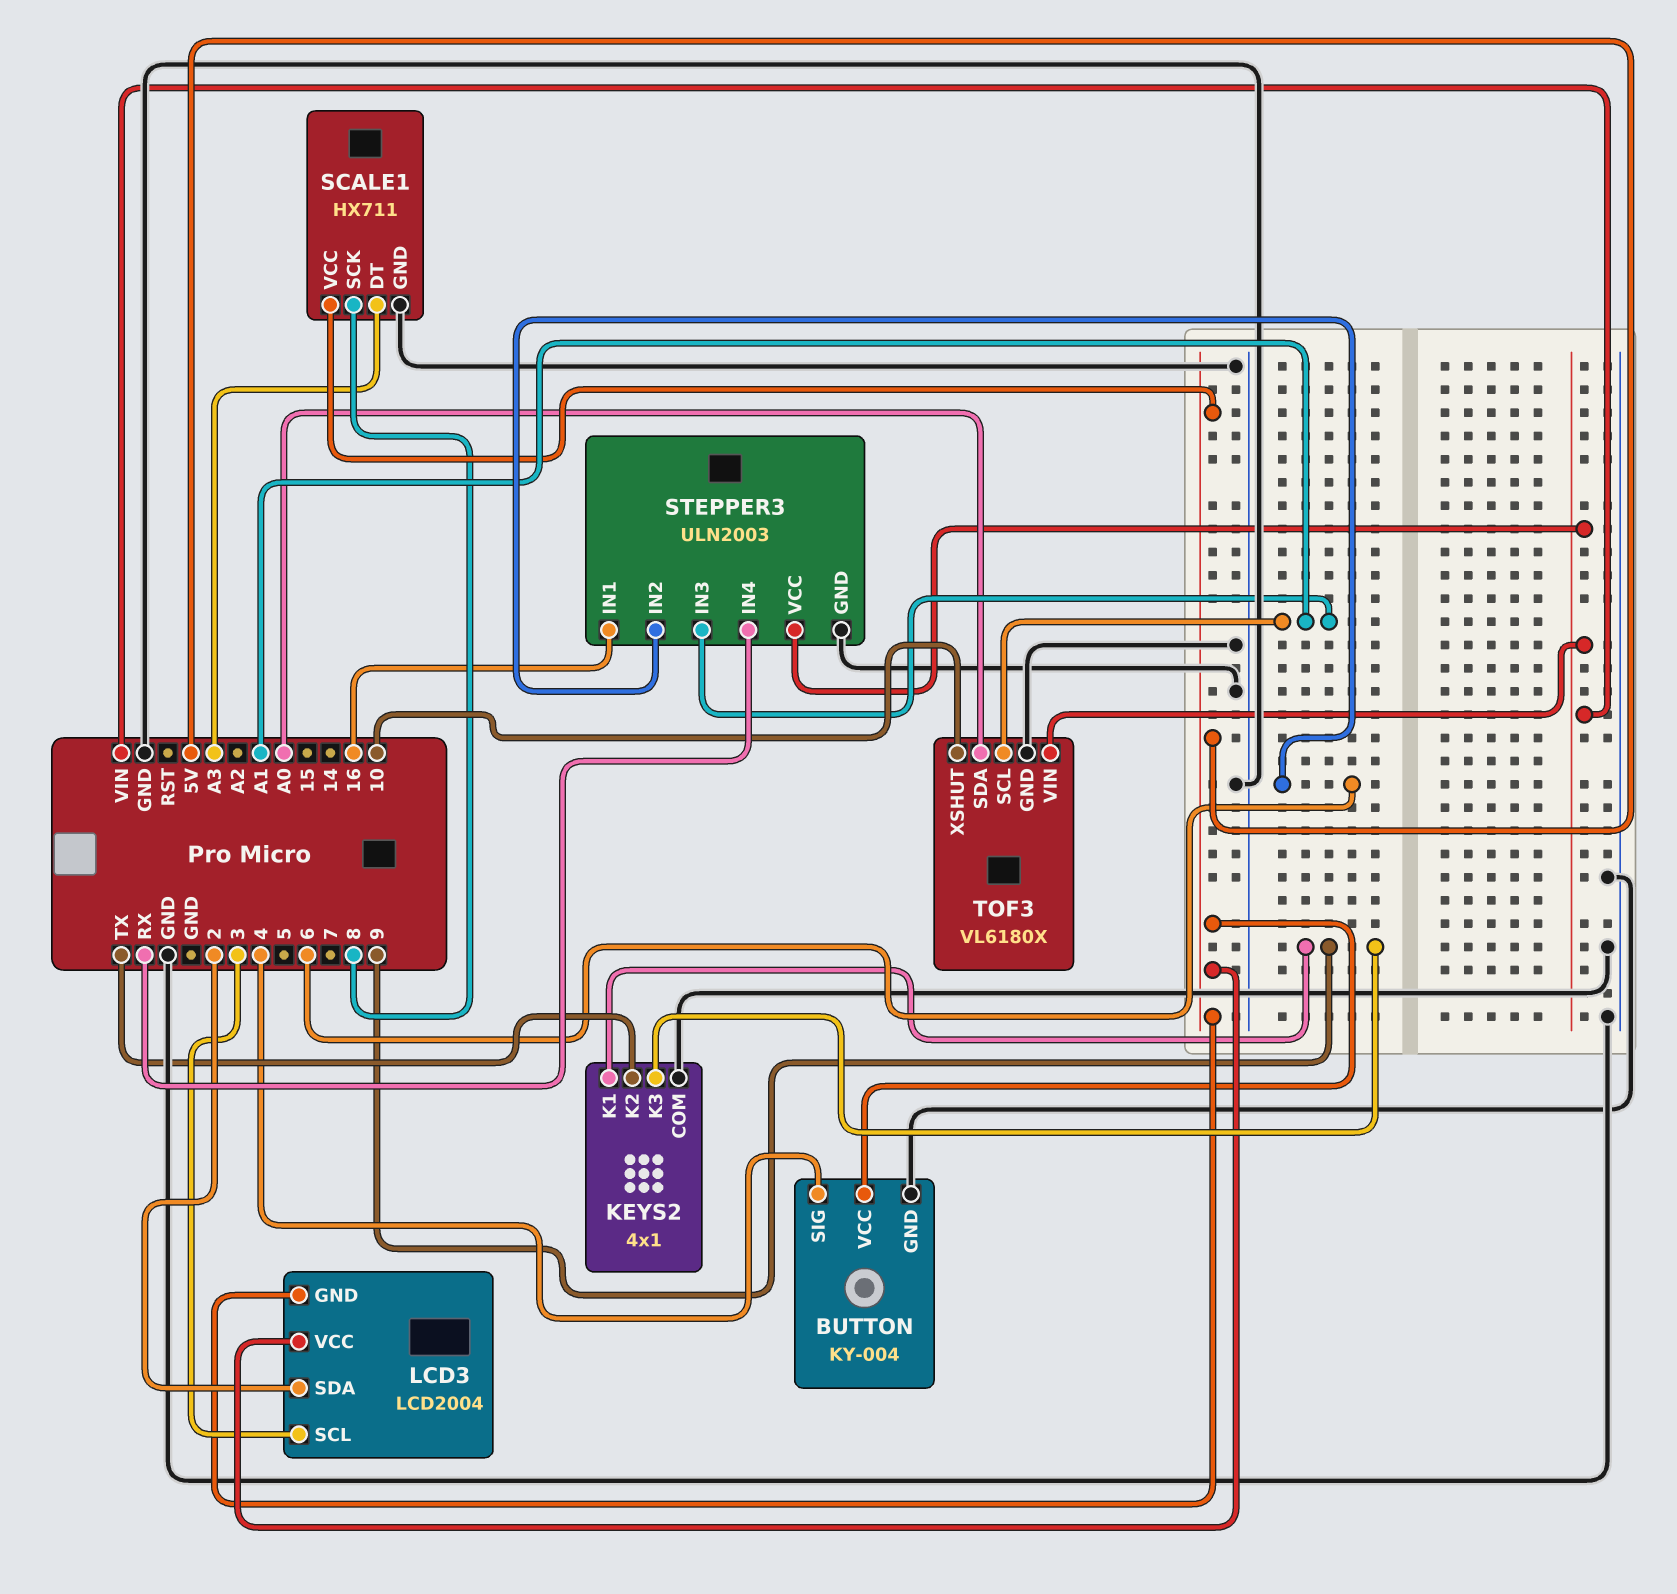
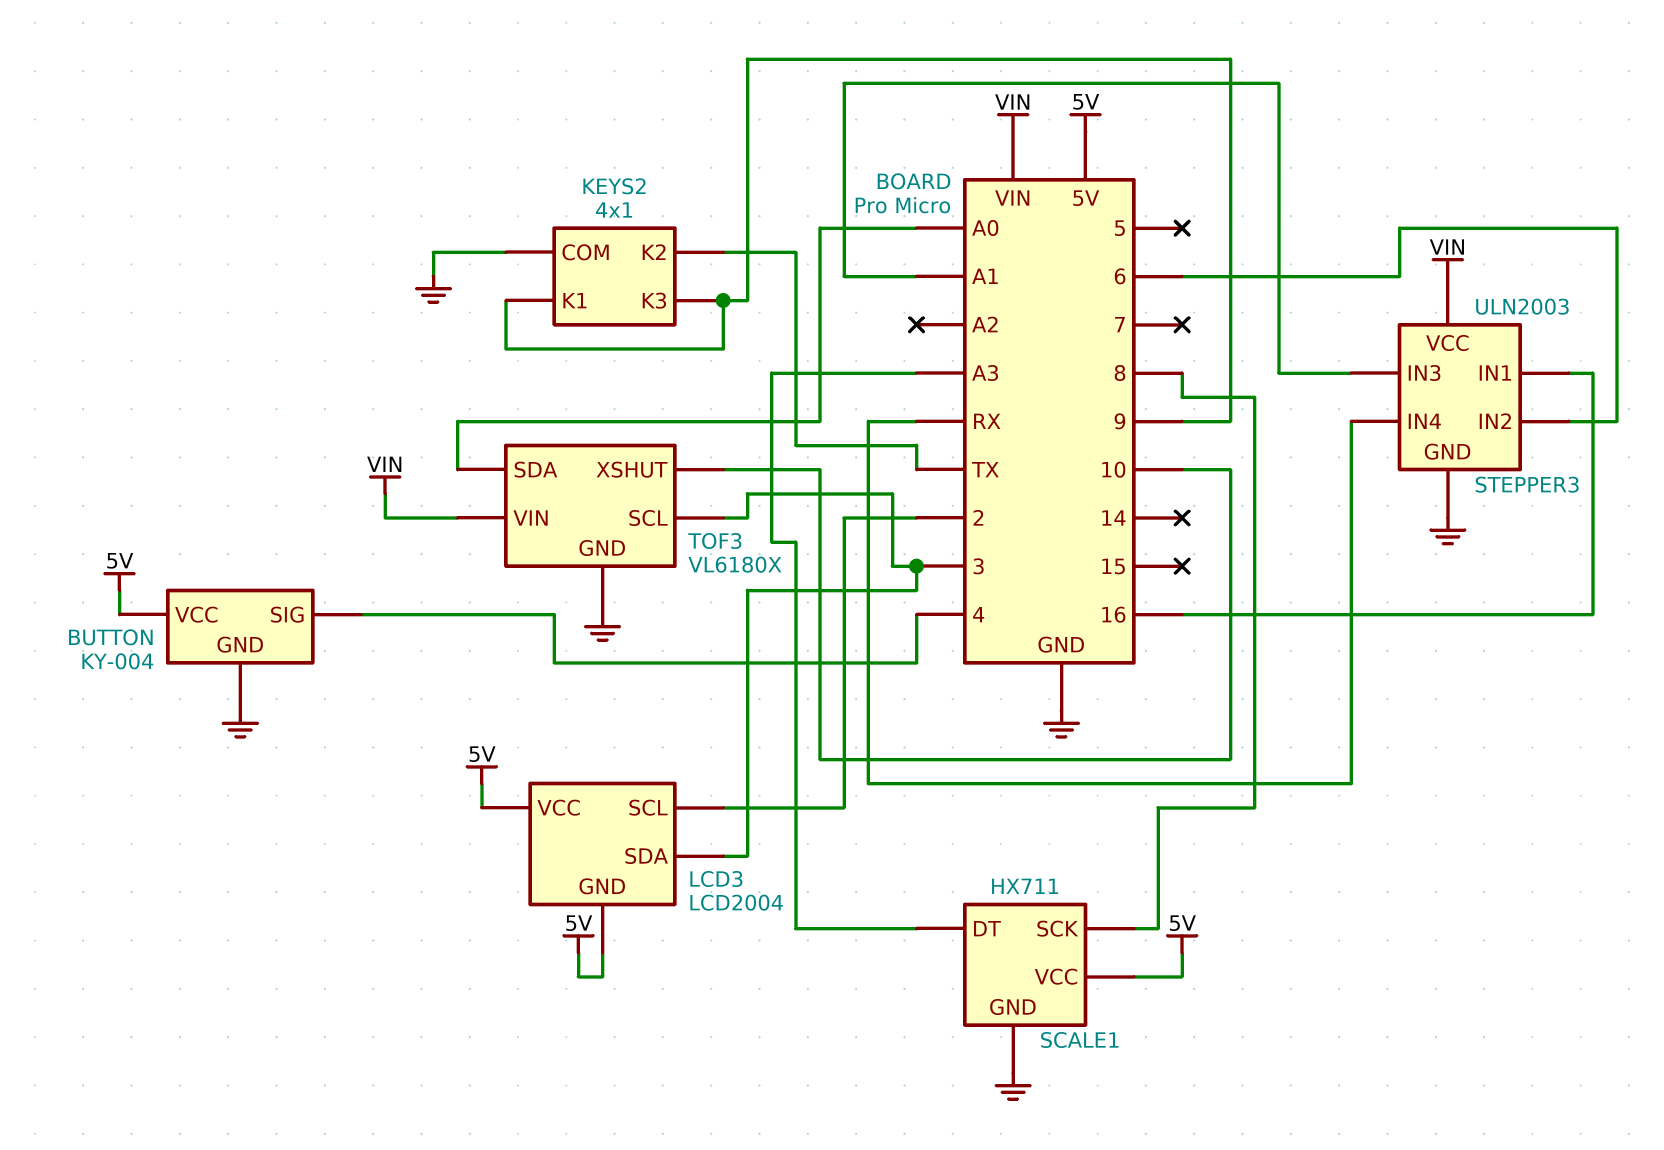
LCD3 pin SCL: 3 -> 2
LCD3 pin SDA: 2 -> 3
TOF3 pin SCL: A1 -> 3

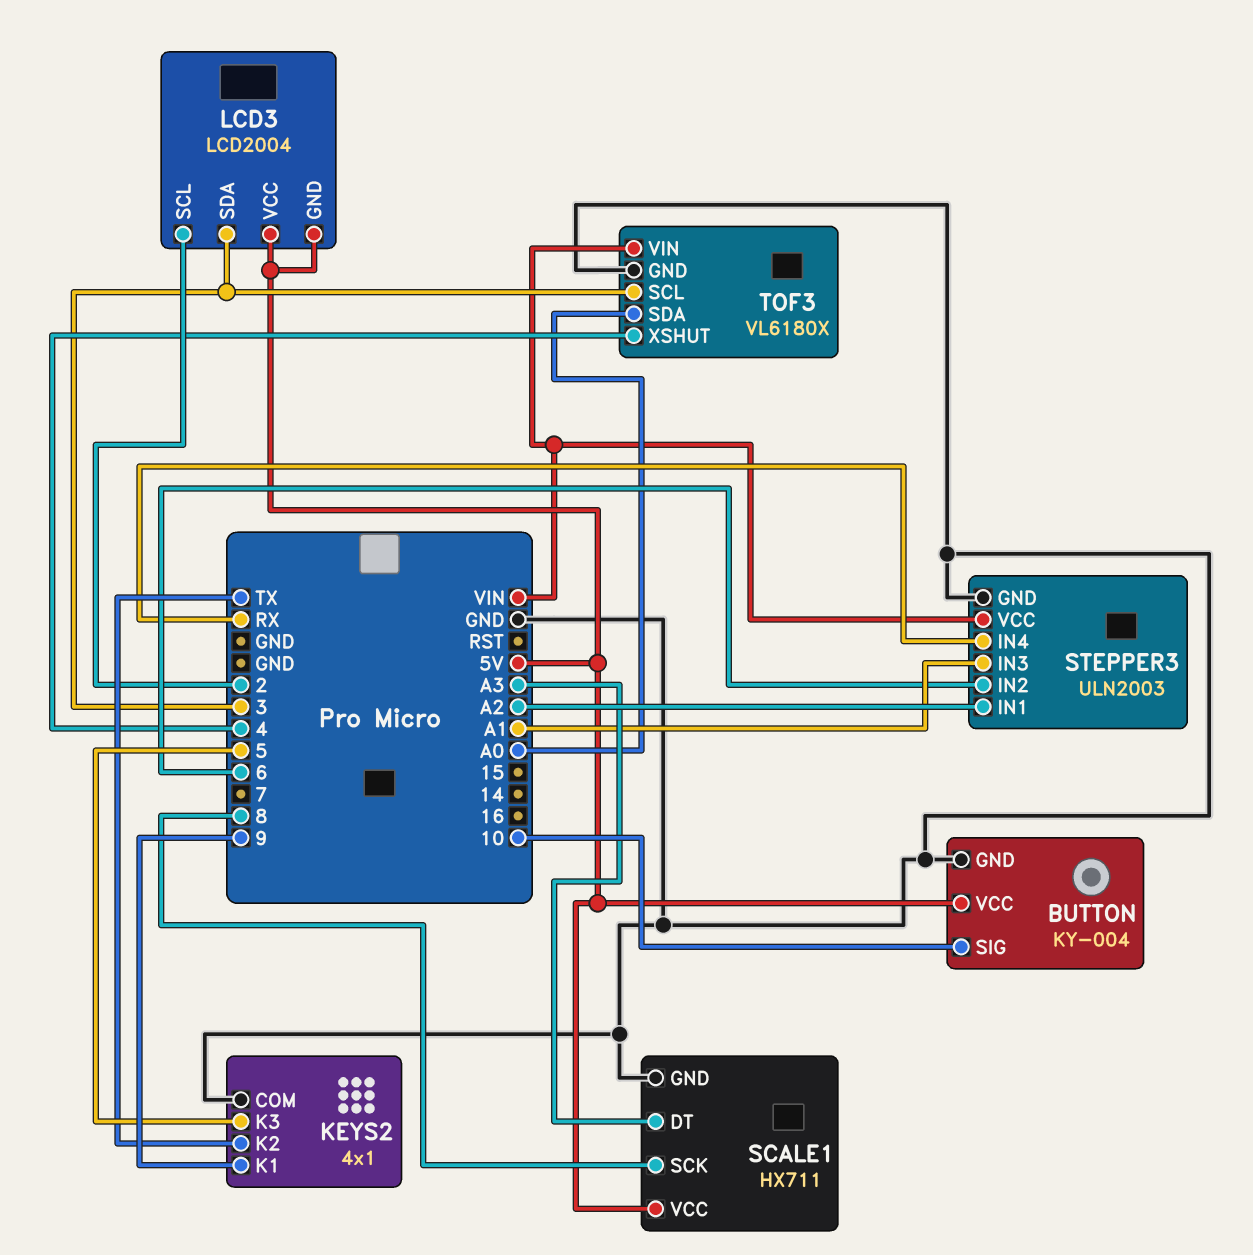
BUTTON pin SIG: 4 -> 10
KEYS2 pin K3: 9 -> 5
STEPPER3 pin IN1: 16 -> A2
TOF3 pin XSHUT: 10 -> 4

